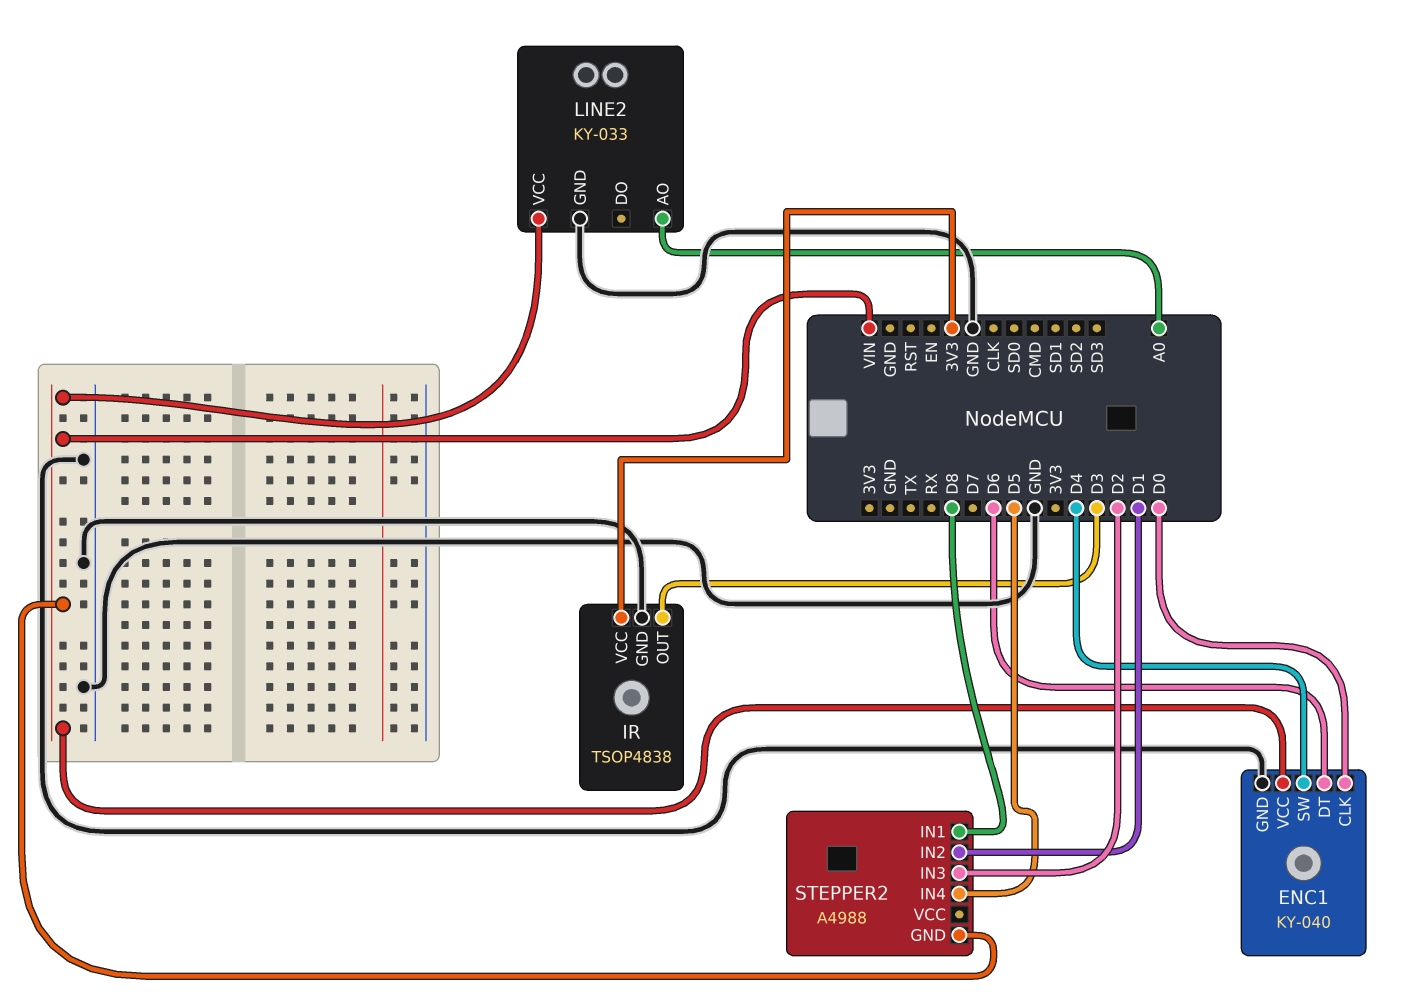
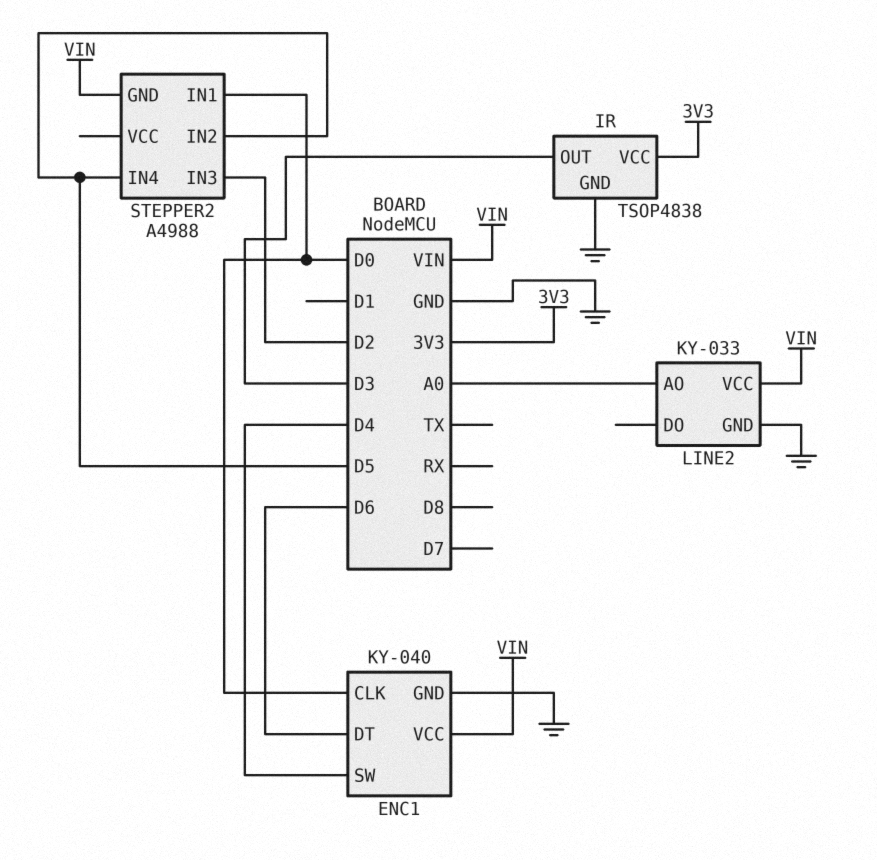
STEPPER2 pin IN1: D8 -> D0
STEPPER2 pin IN2: D1 -> D5

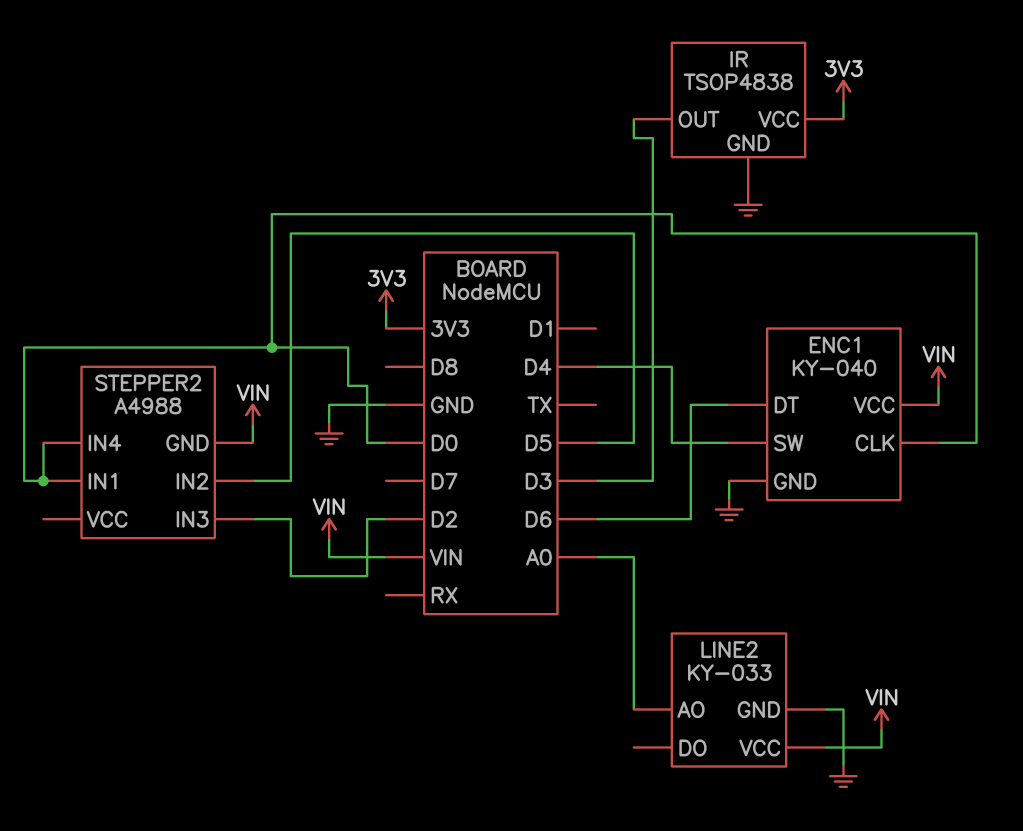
STEPPER2 pin IN4: D5 -> D0

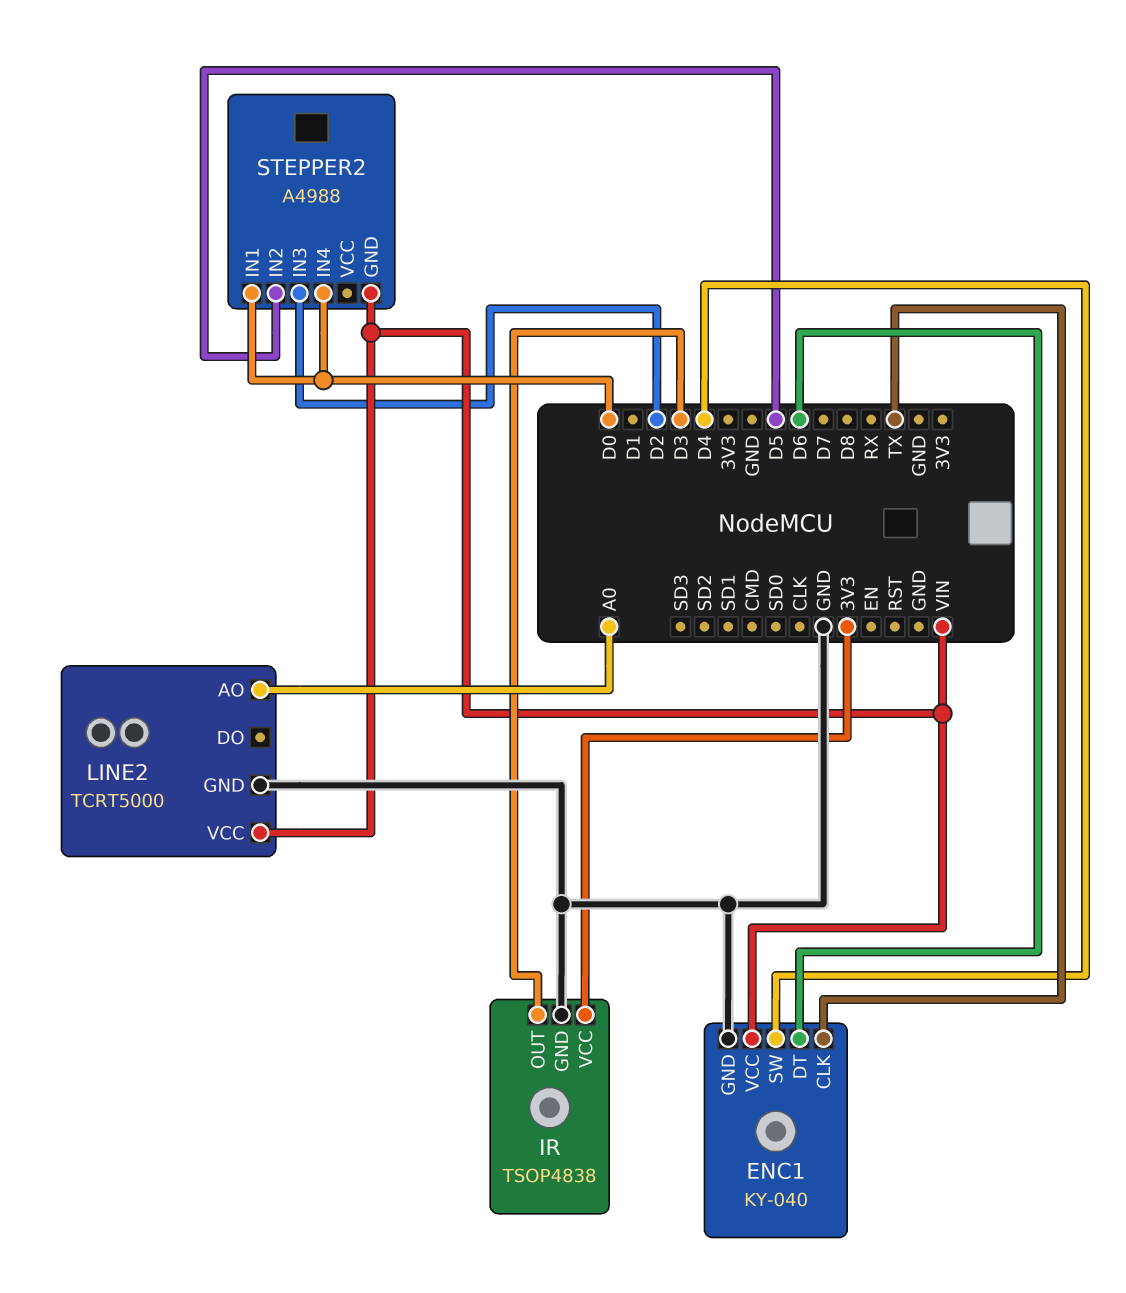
ENC1 pin CLK: D0 -> TX
LINE2: KY-033 -> TCRT5000

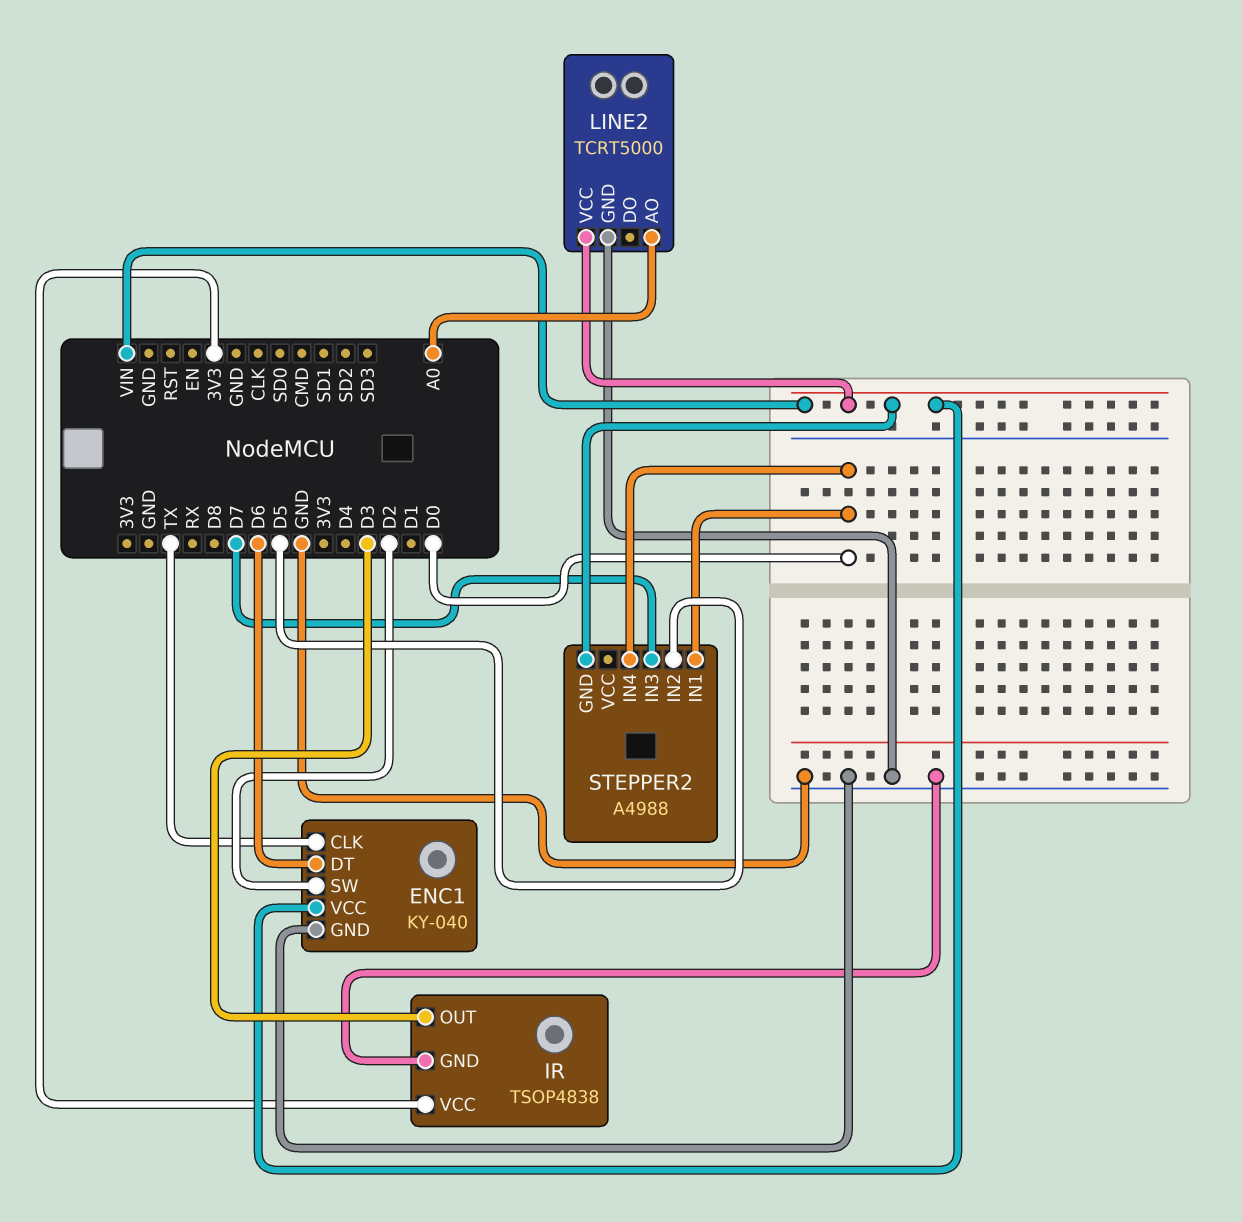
ENC1 pin SW: D4 -> D2
STEPPER2 pin IN3: D2 -> D7

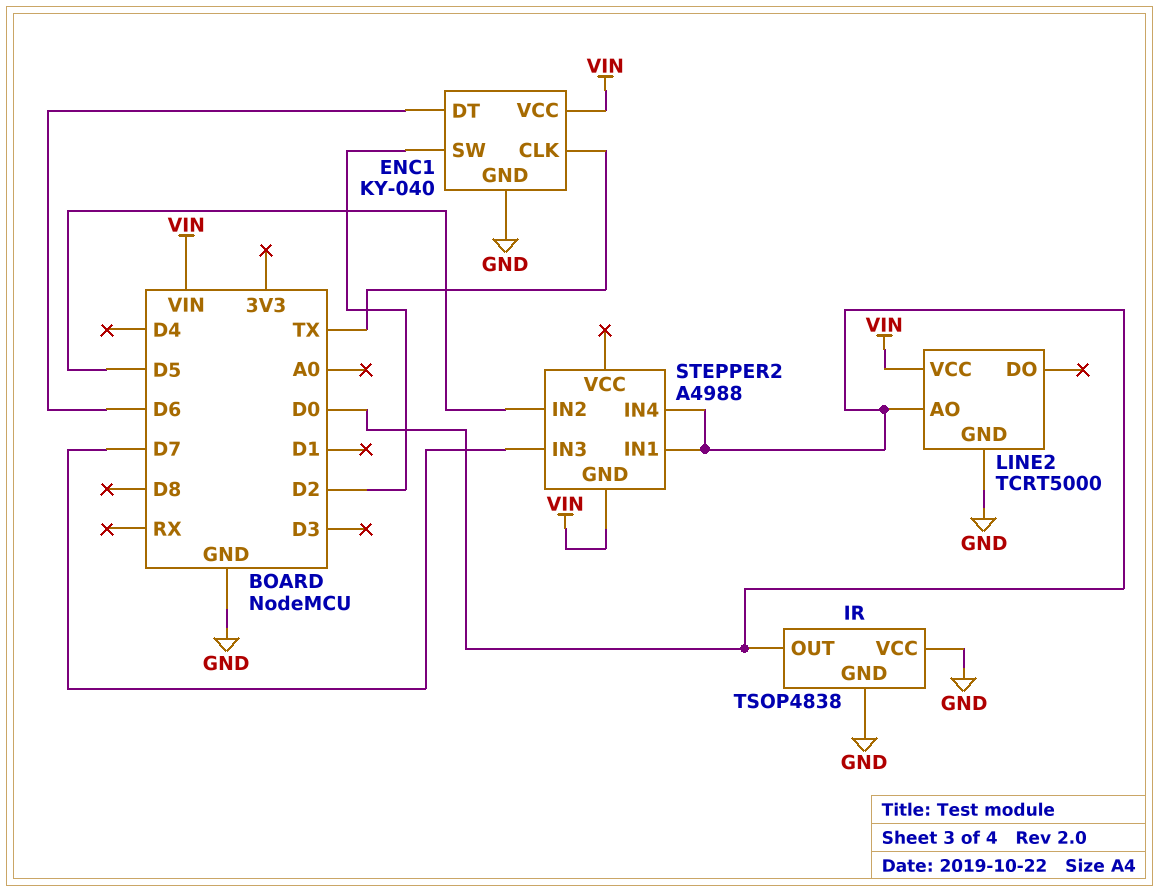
IR pin OUT: D3 -> D0
IR pin VCC: 3V3 -> GND
LINE2 pin AO: A0 -> D0

